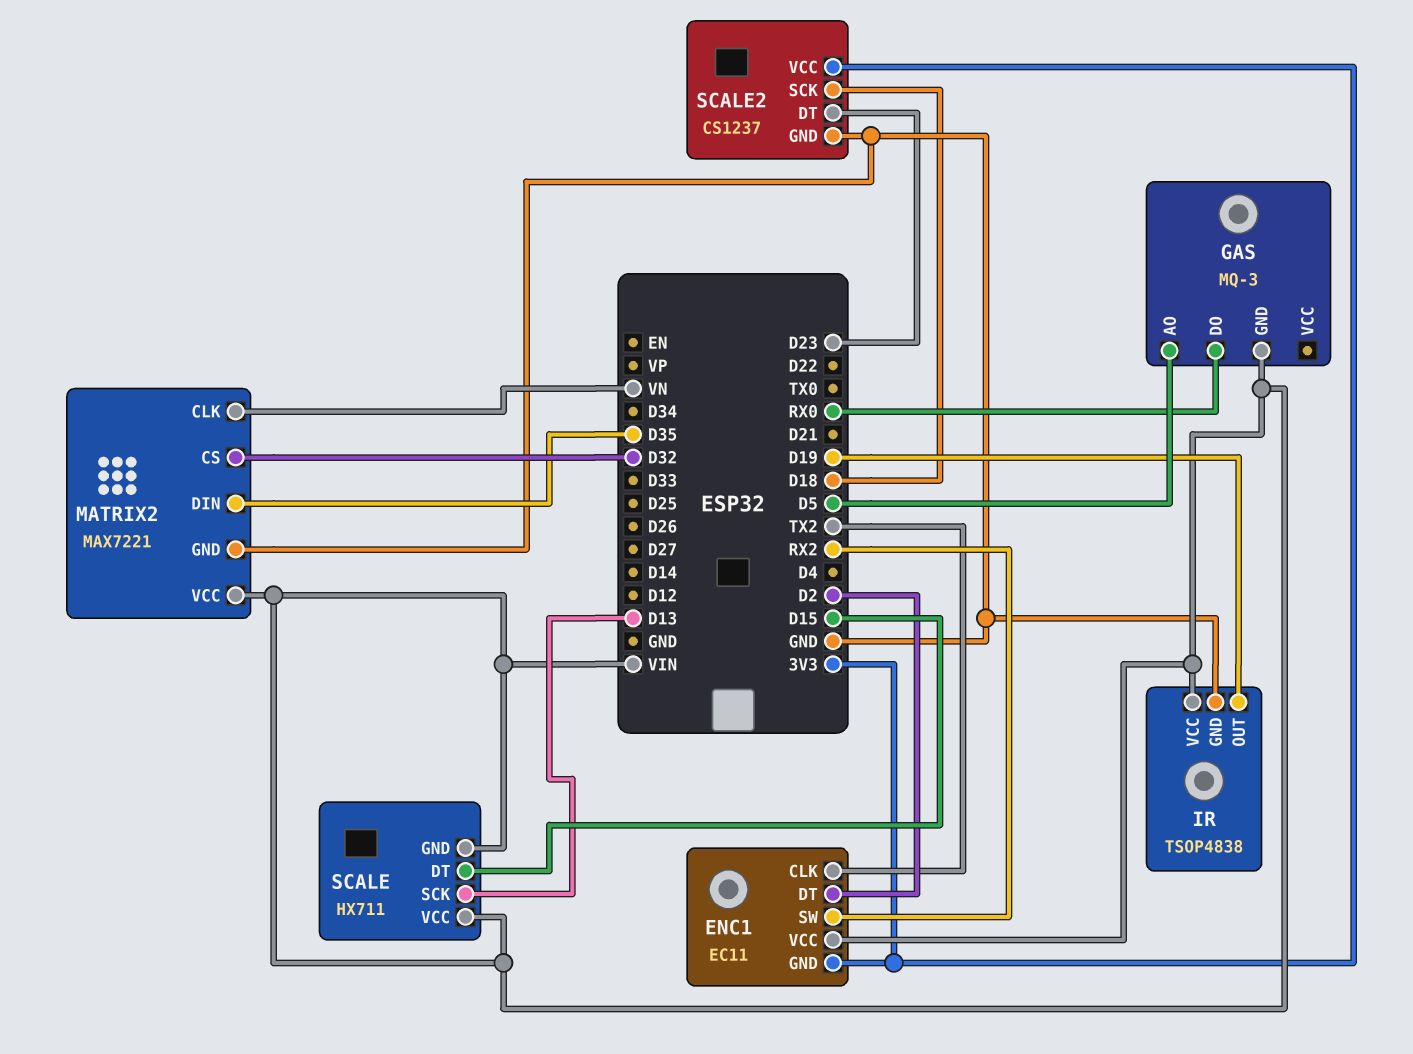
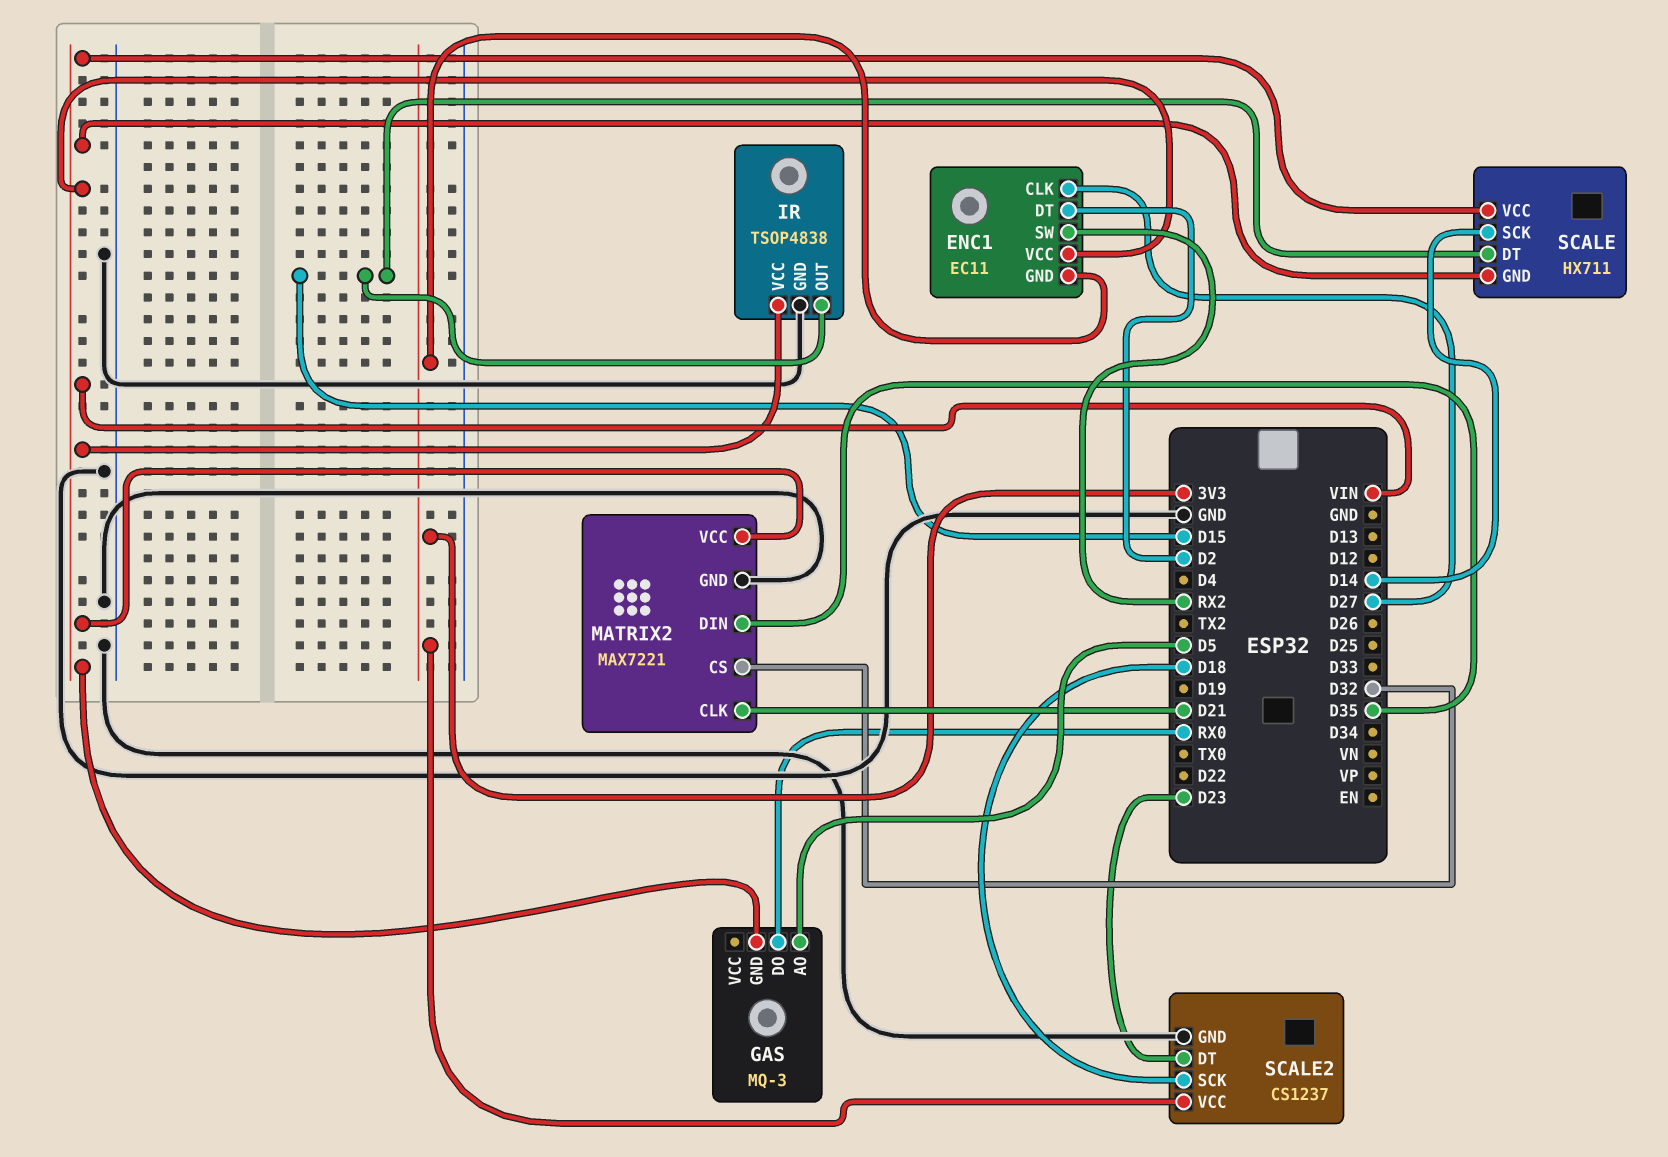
ENC1 pin CLK: TX2 -> D27
IR pin OUT: D19 -> D15
MATRIX2 pin CLK: VN -> D21
SCALE pin SCK: D13 -> D14

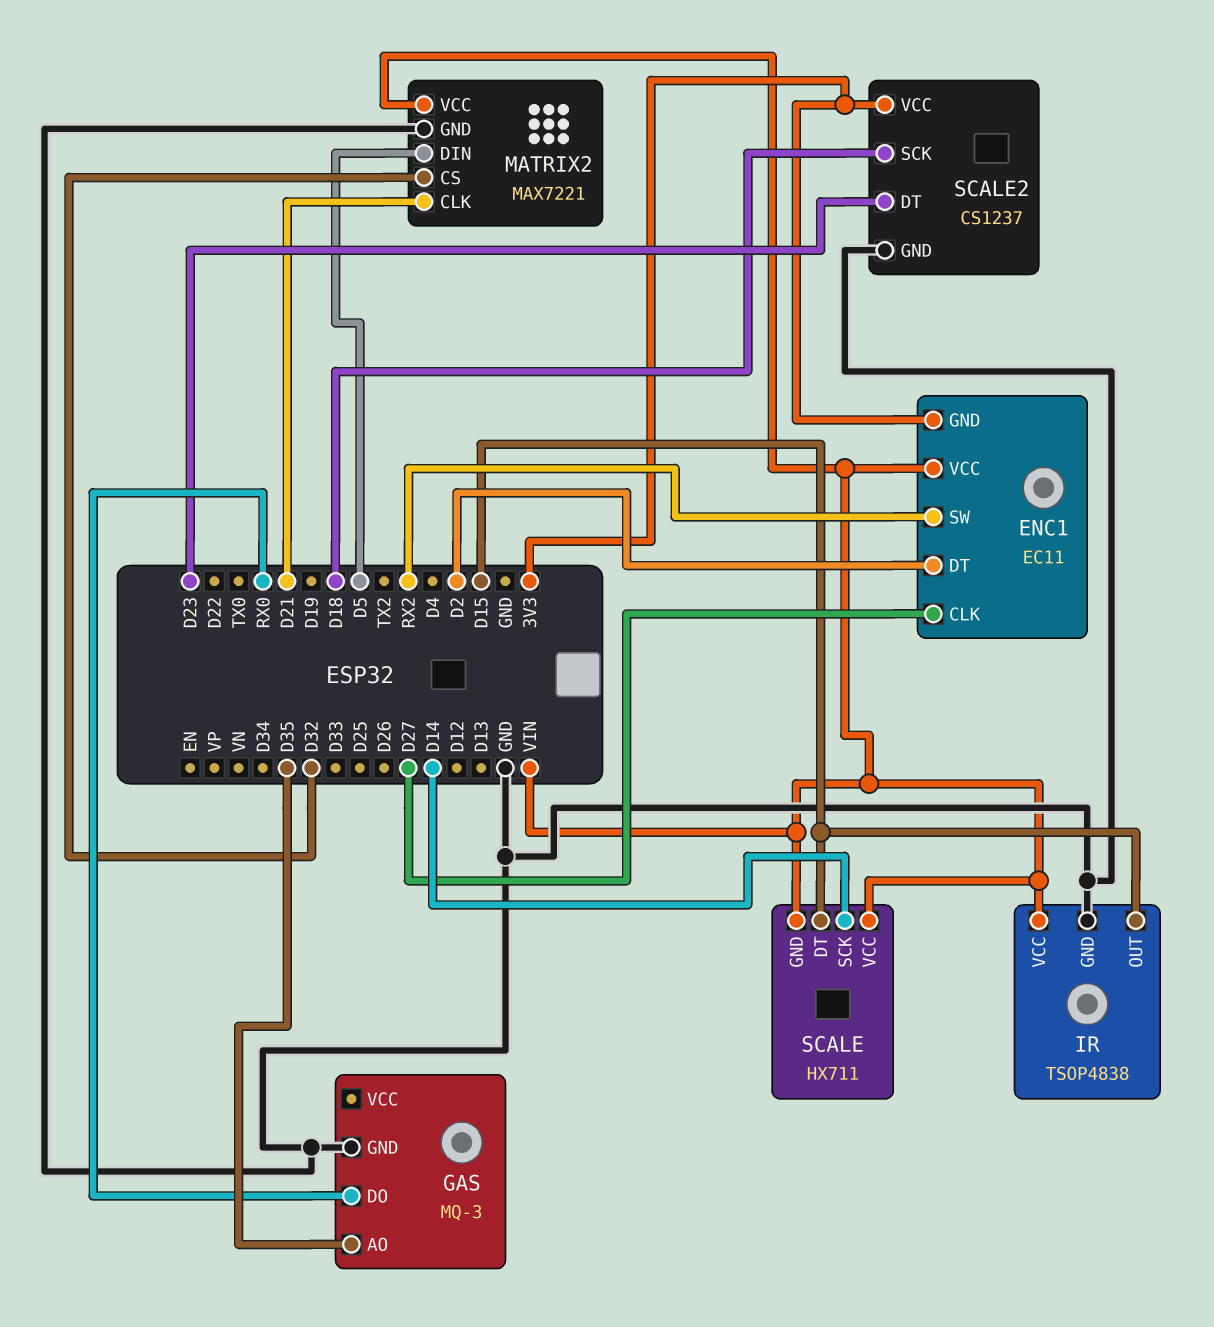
GAS pin AO: D5 -> D35
GAS pin GND: VIN -> GND
MATRIX2 pin DIN: D35 -> D5

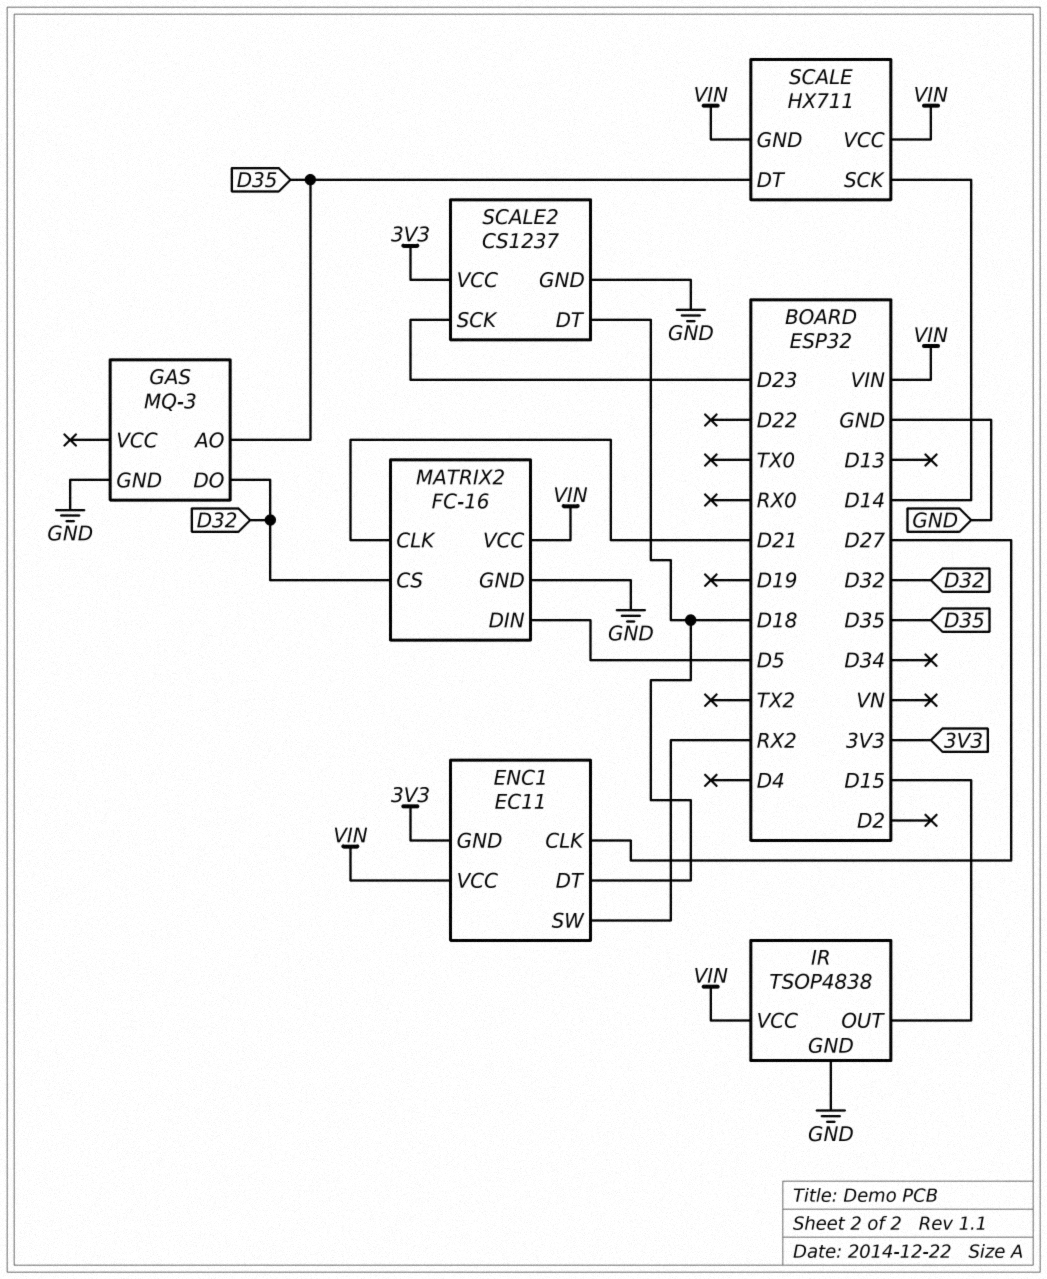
ENC1 pin DT: D2 -> D18
GAS pin DO: RX0 -> D32
MATRIX2: MAX7221 -> FC-16
SCALE pin DT: D15 -> D35
SCALE2 pin DT: D23 -> D18
SCALE2 pin SCK: D18 -> D23

